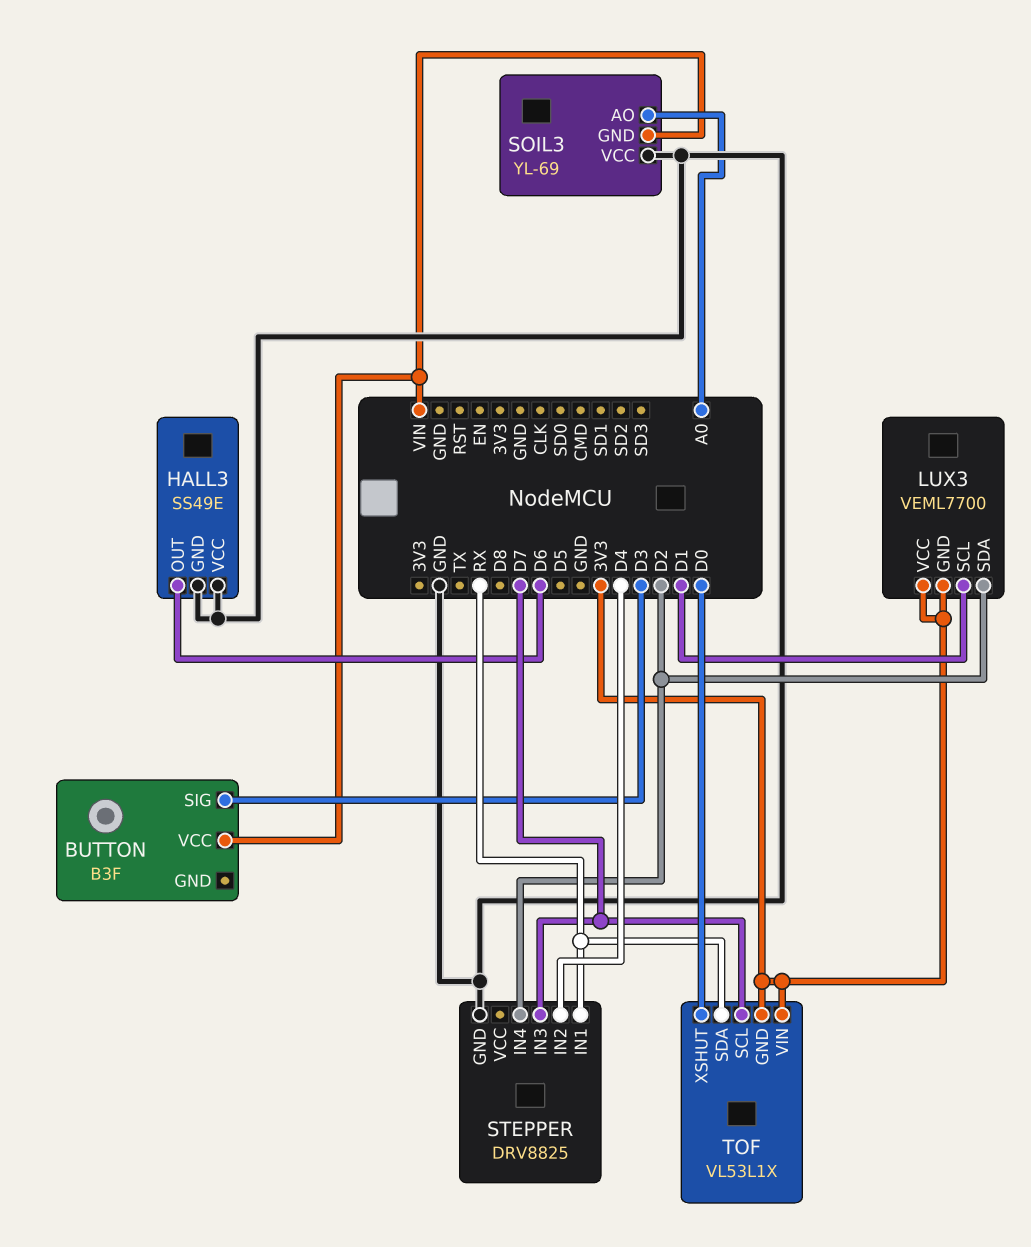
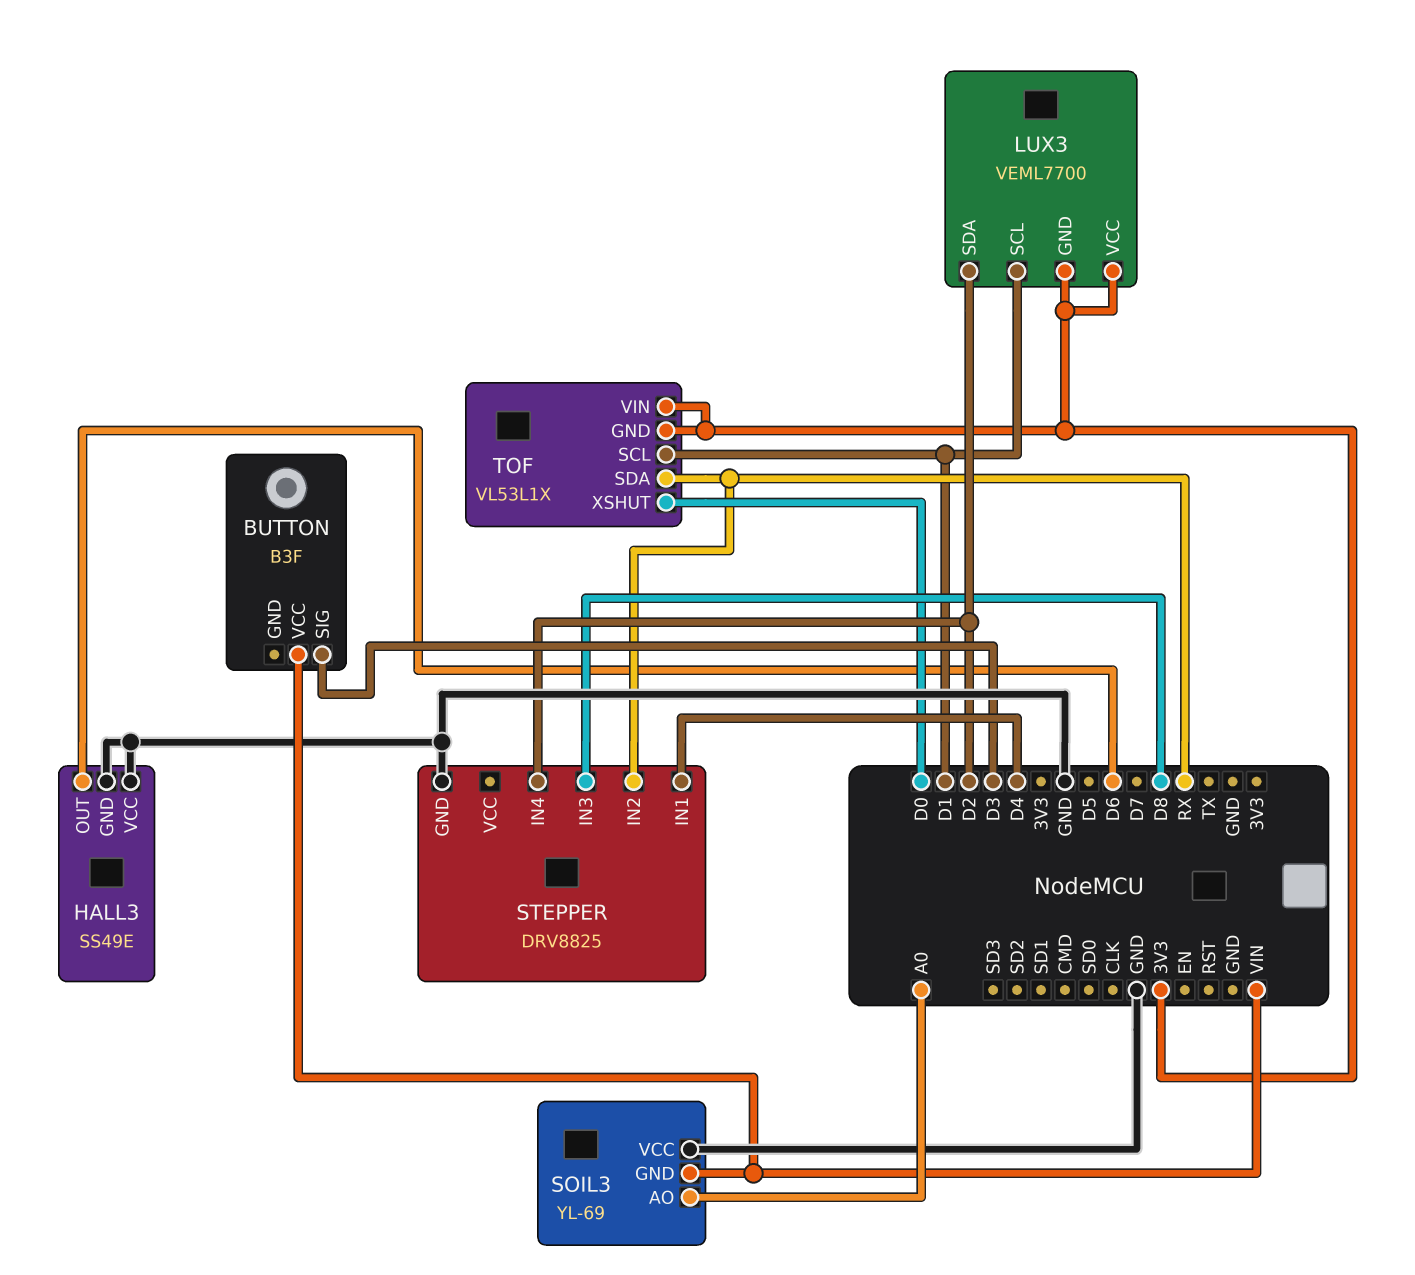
STEPPER pin IN1: RX -> D4
STEPPER pin IN2: D4 -> RX
STEPPER pin IN3: D7 -> D8
TOF pin SCL: D7 -> D1

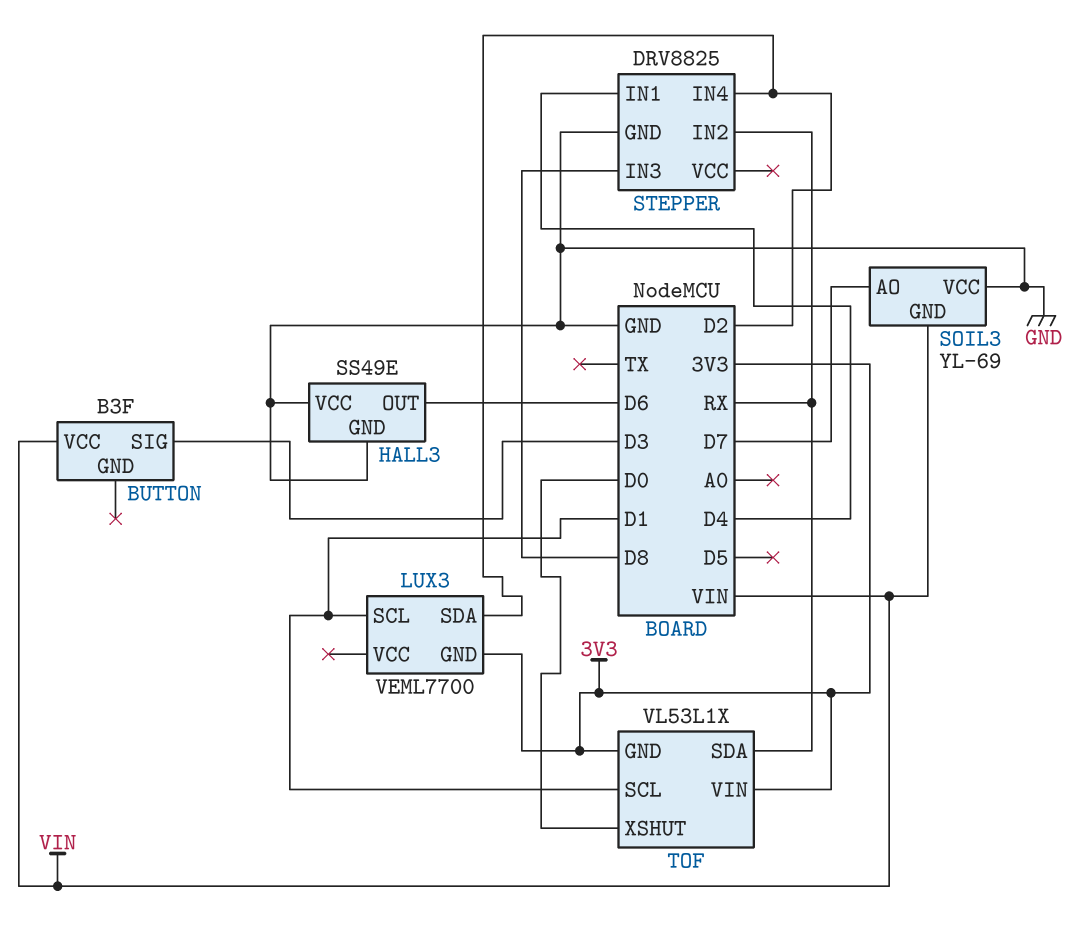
LUX3 pin VCC: 3V3 -> none
SOIL3 pin AO: A0 -> D7

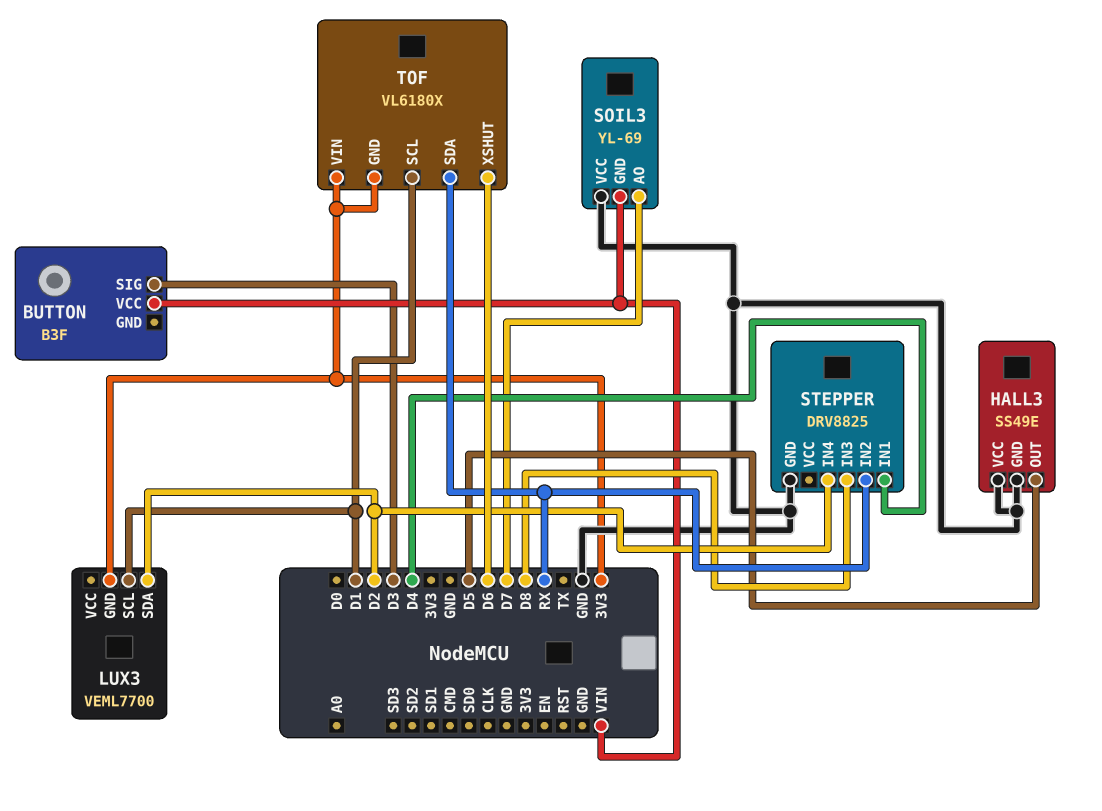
HALL3 pin OUT: D6 -> D5
TOF: VL53L1X -> VL6180X
TOF pin XSHUT: D0 -> D6

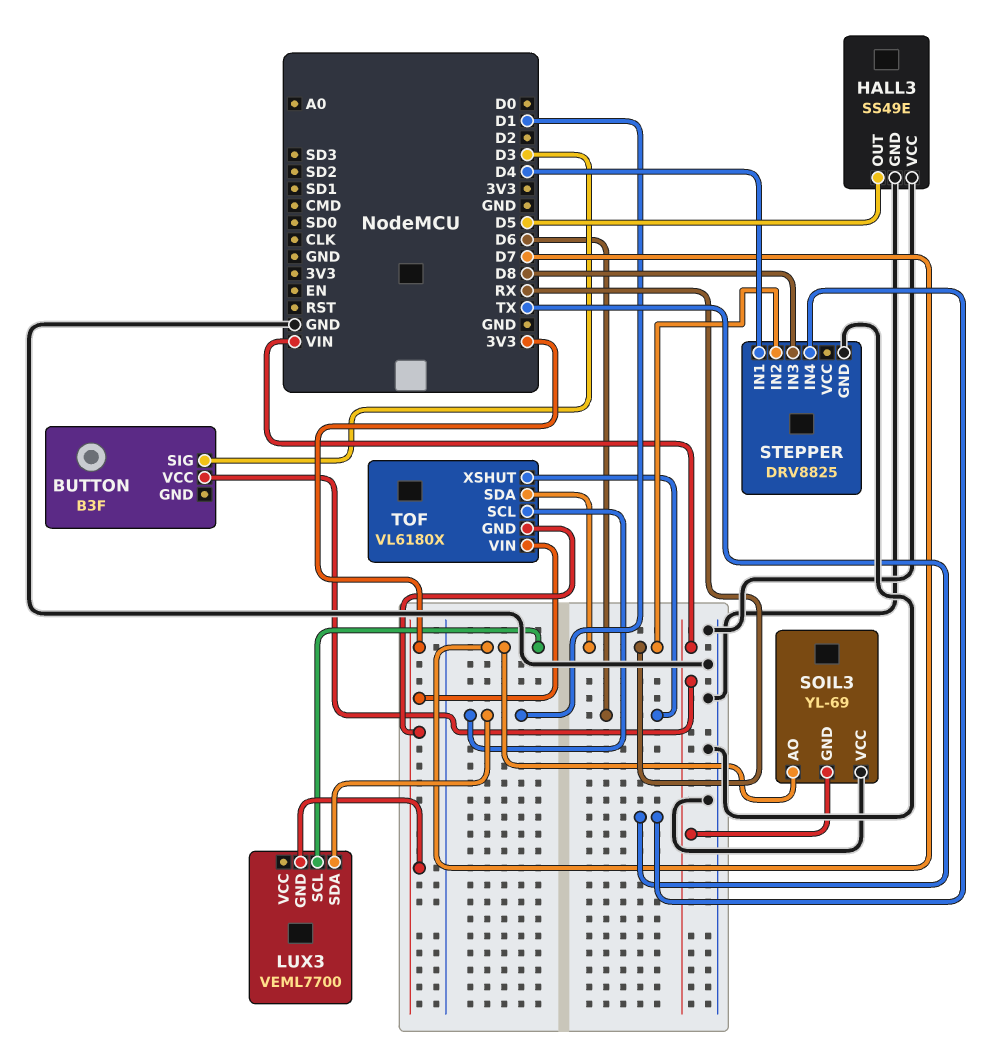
LUX3 pin SCL: D1 -> D7
LUX3 pin SDA: D2 -> D1
STEPPER pin IN4: D2 -> TX

